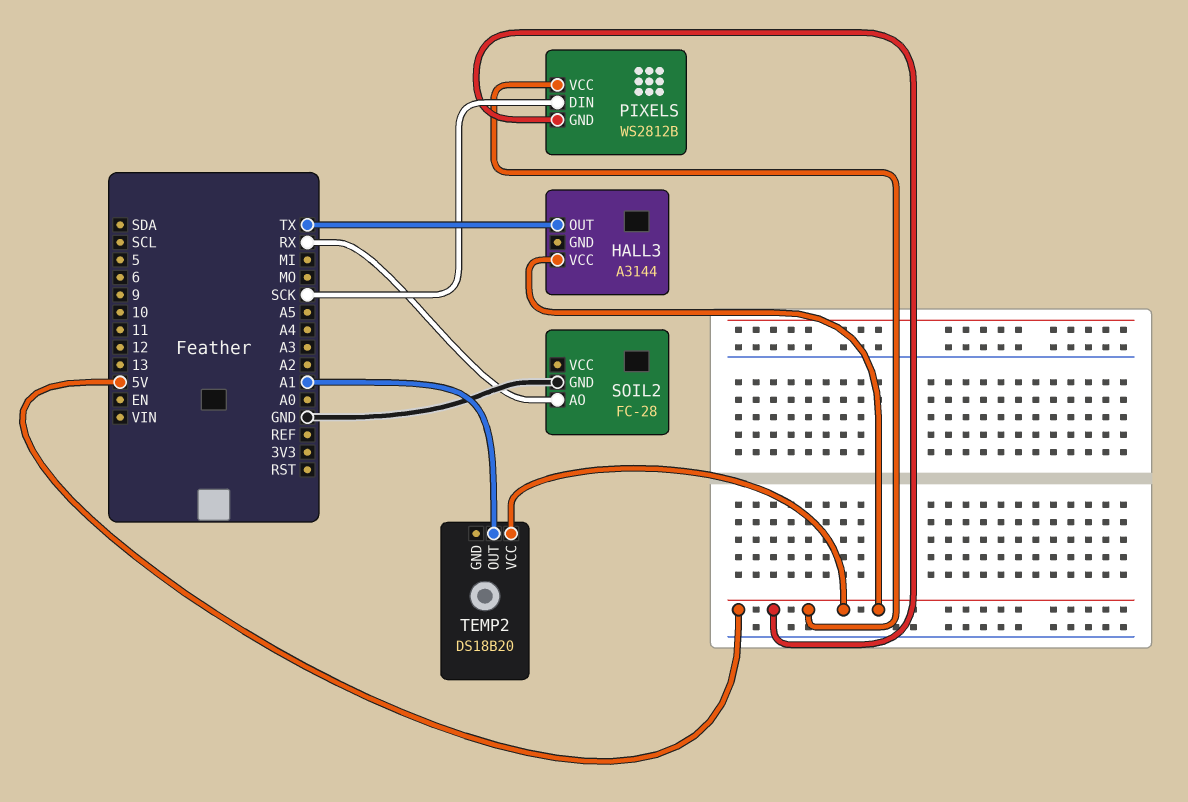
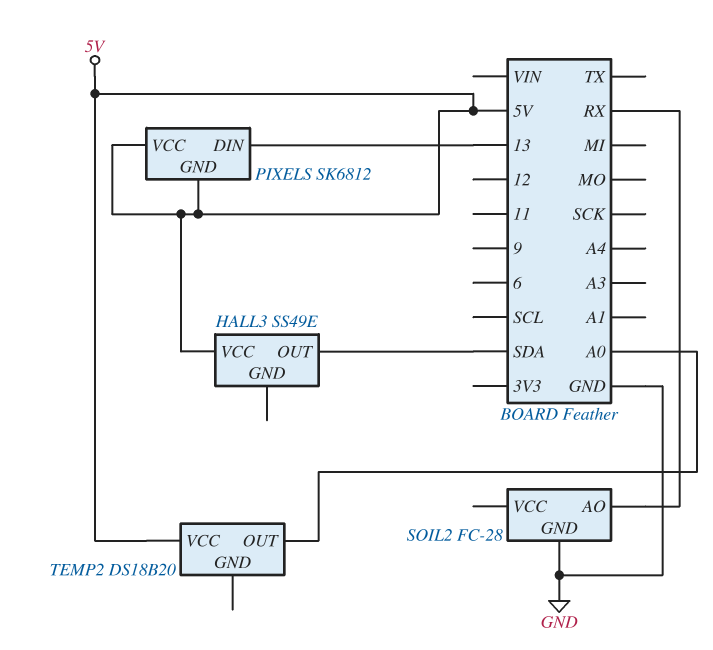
HALL3: A3144 -> SS49E
HALL3 pin OUT: TX -> SDA
PIXELS: WS2812B -> SK6812
PIXELS pin DIN: SCK -> 13
TEMP2 pin OUT: A1 -> A0

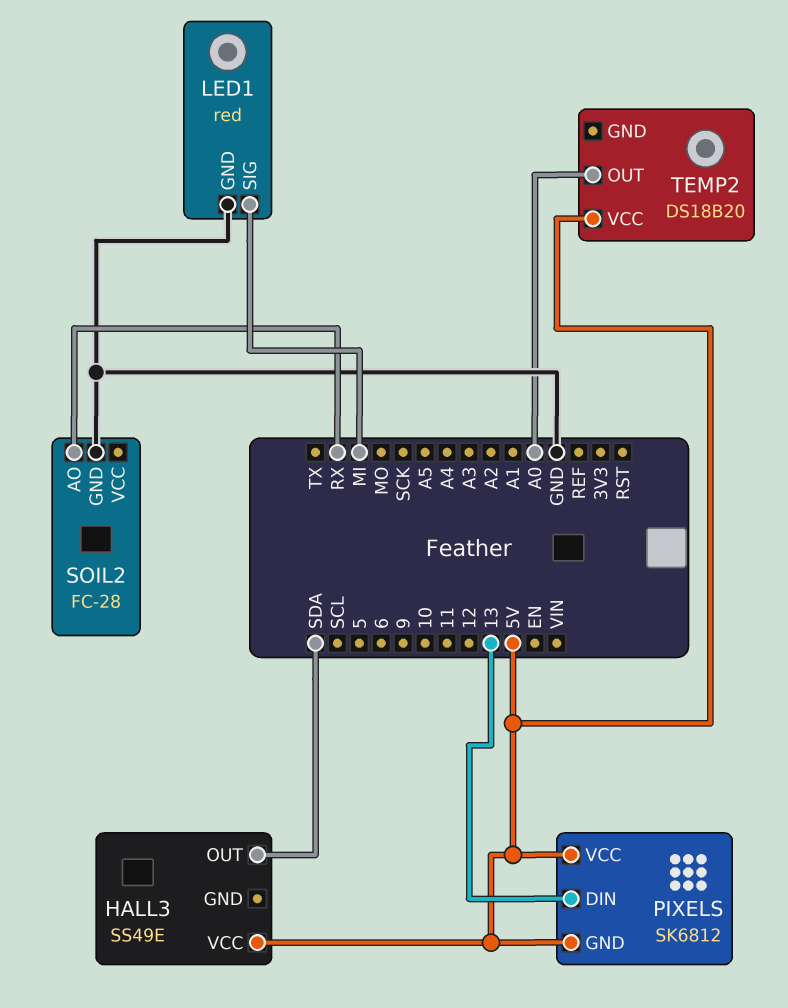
LED1: none -> red
LED1 pin GND: none -> GND
LED1 pin SIG: none -> MI

